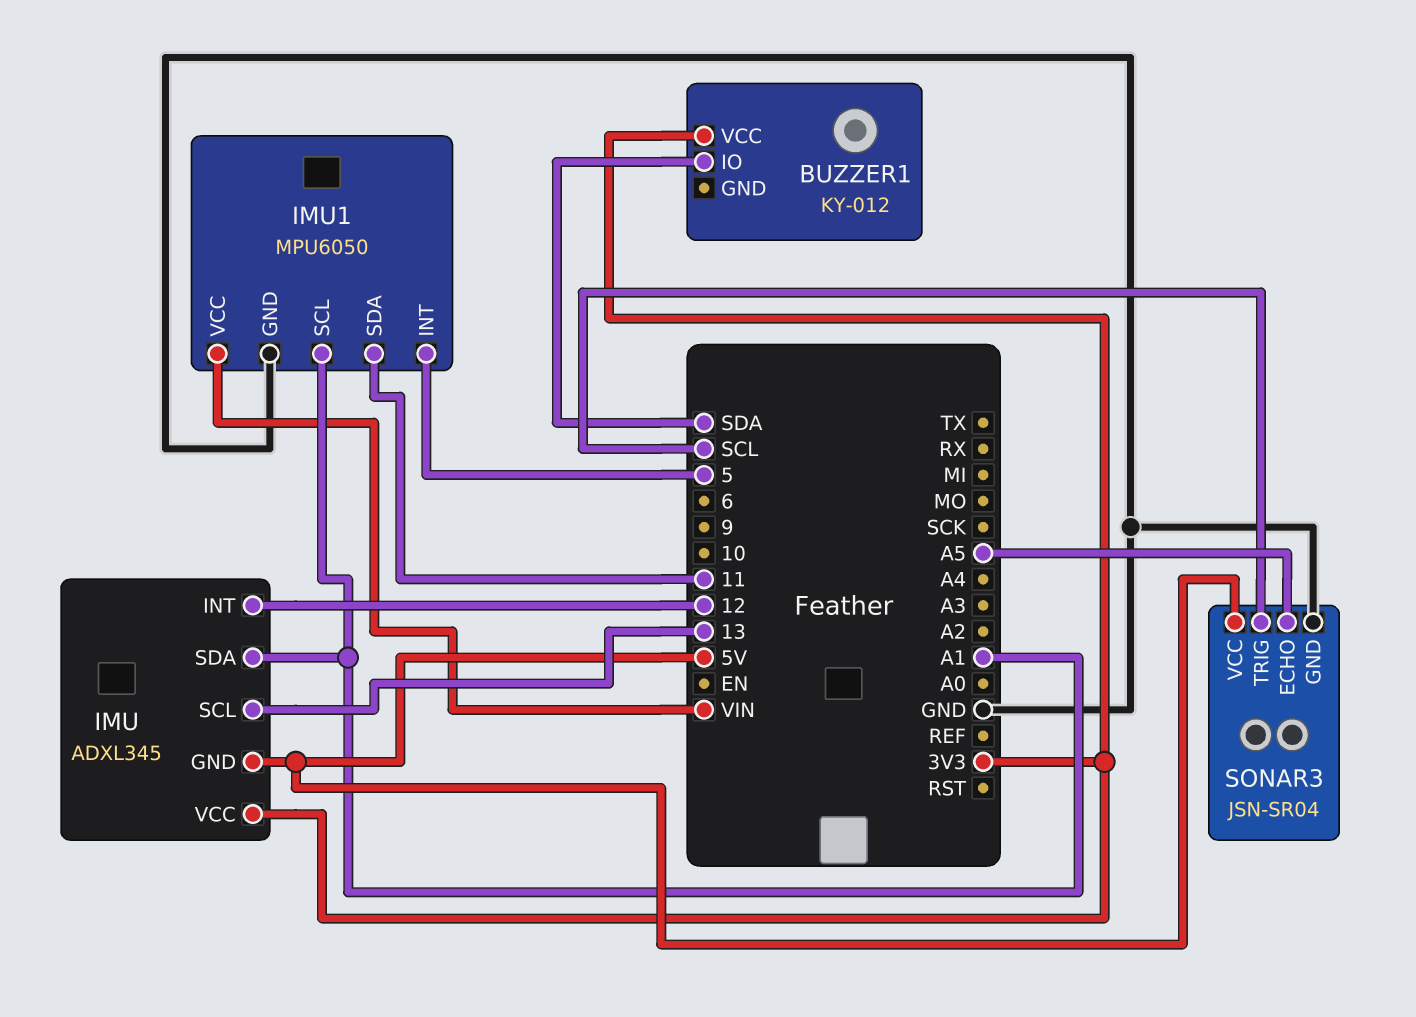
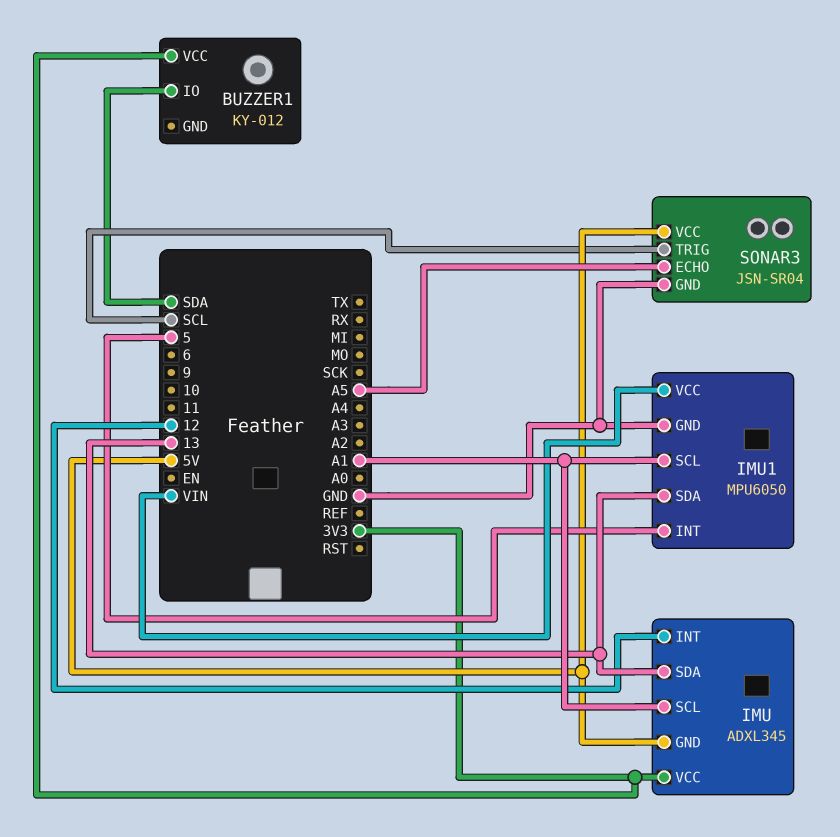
IMU pin SCL: 13 -> A1
IMU pin SDA: A1 -> 13
IMU1 pin SDA: 11 -> 13

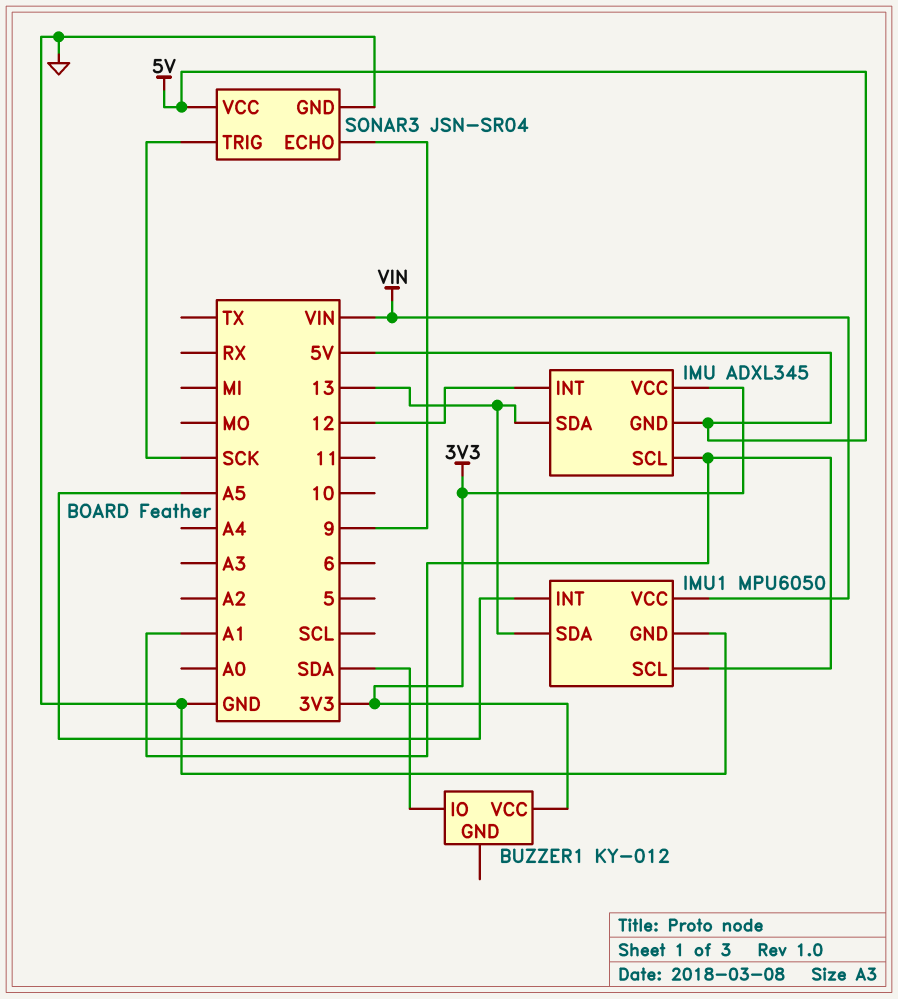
IMU1 pin INT: 5 -> A5
SONAR3 pin ECHO: A5 -> 9
SONAR3 pin TRIG: SCL -> SCK

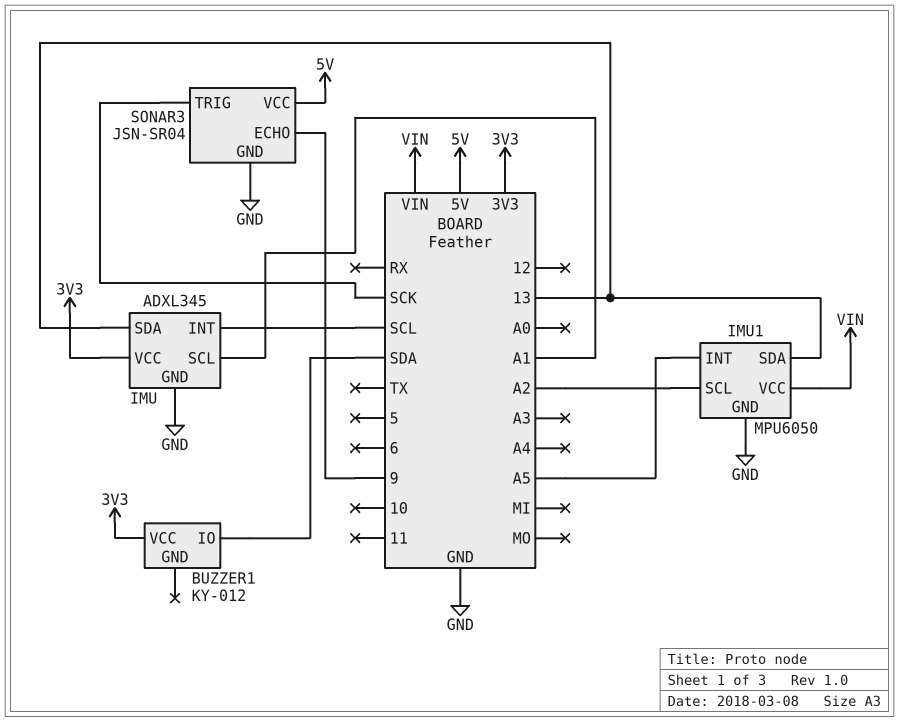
IMU pin GND: 5V -> GND
IMU pin INT: 12 -> SCL
IMU1 pin SCL: A1 -> A2

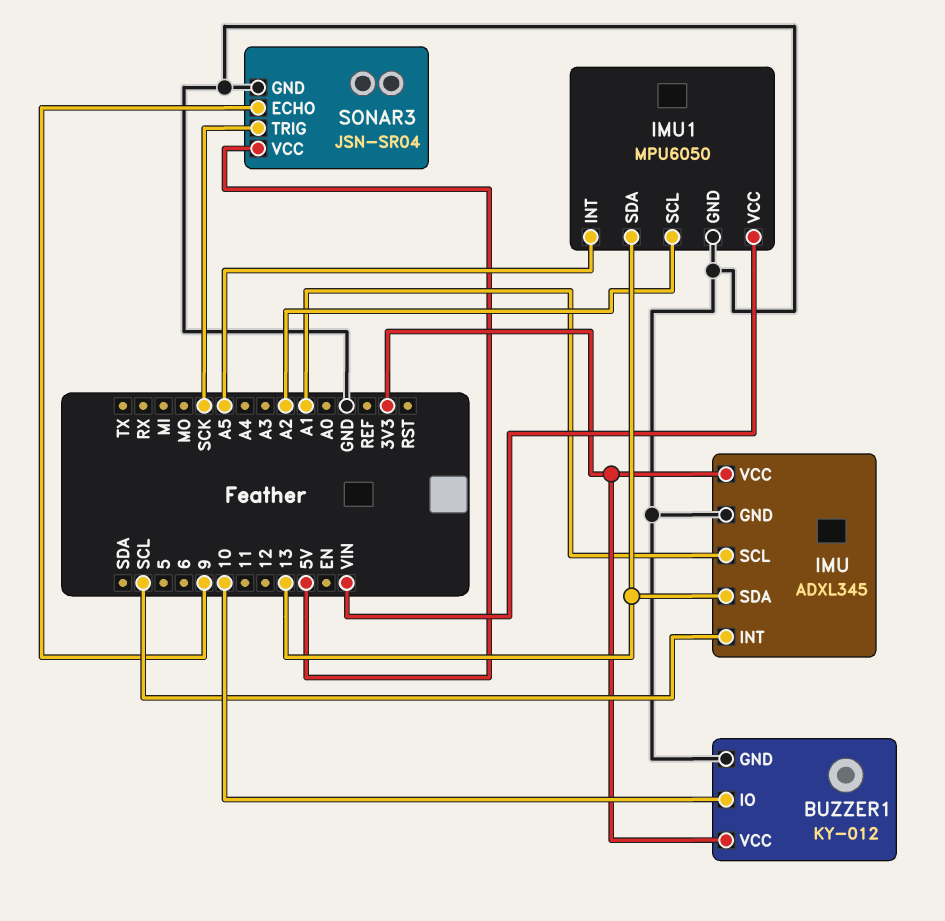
BUZZER1 pin GND: none -> GND
BUZZER1 pin IO: SDA -> 10

